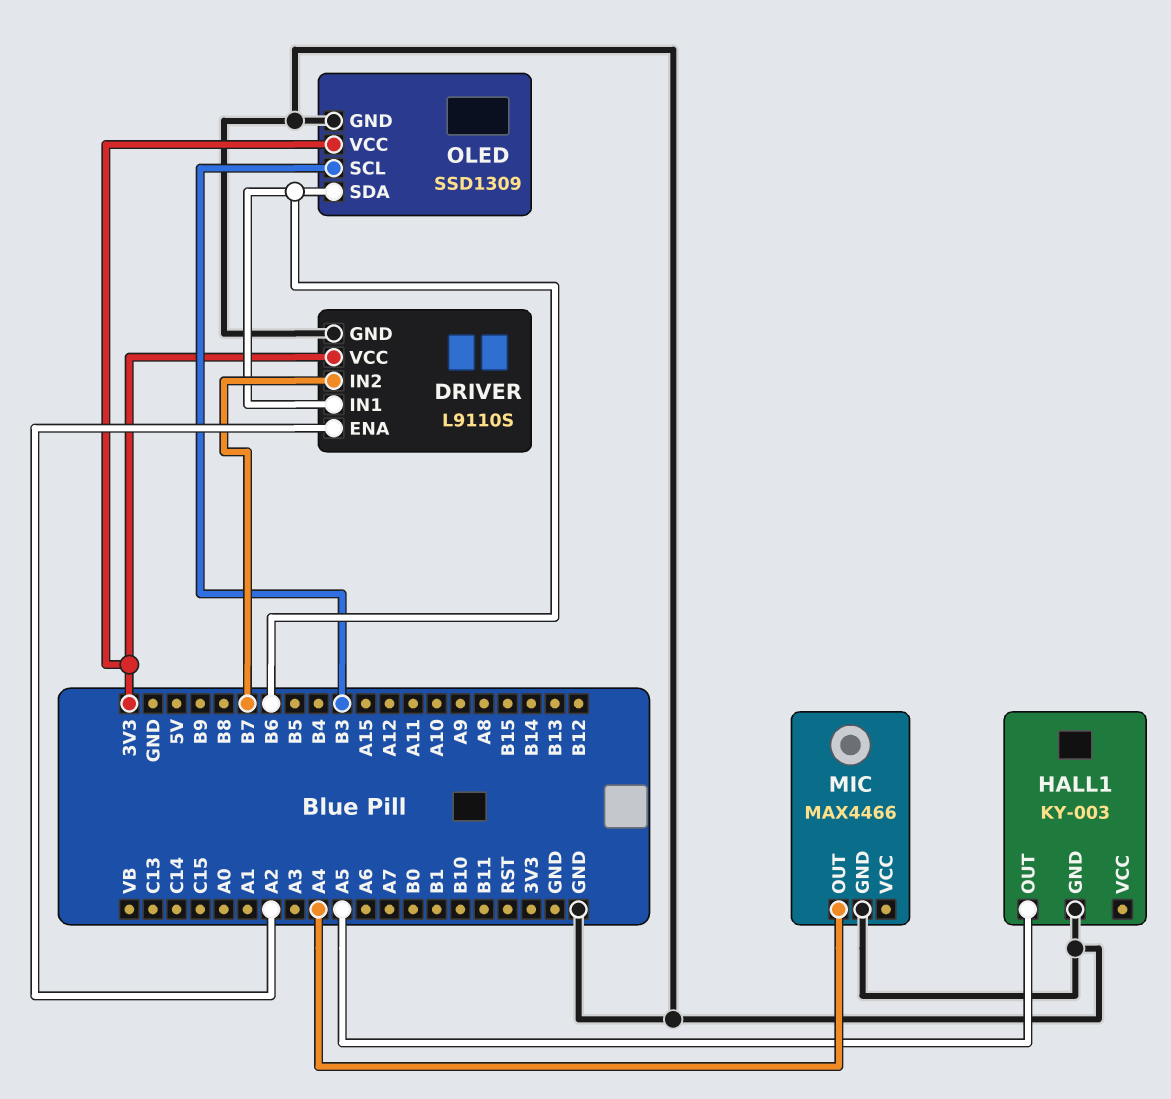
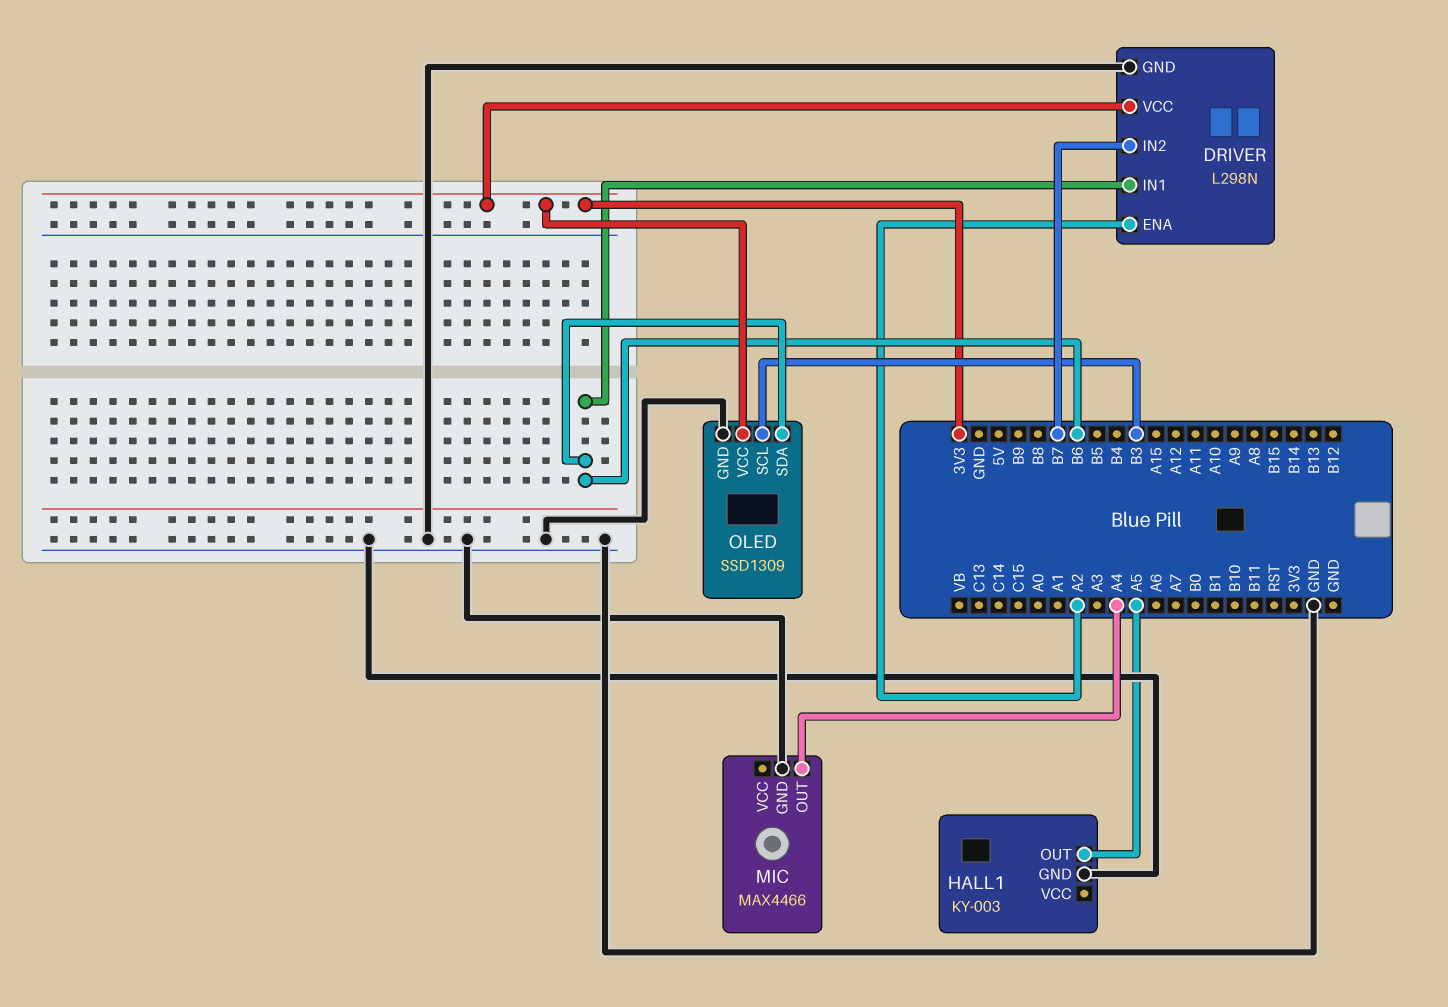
DRIVER: L9110S -> L298N

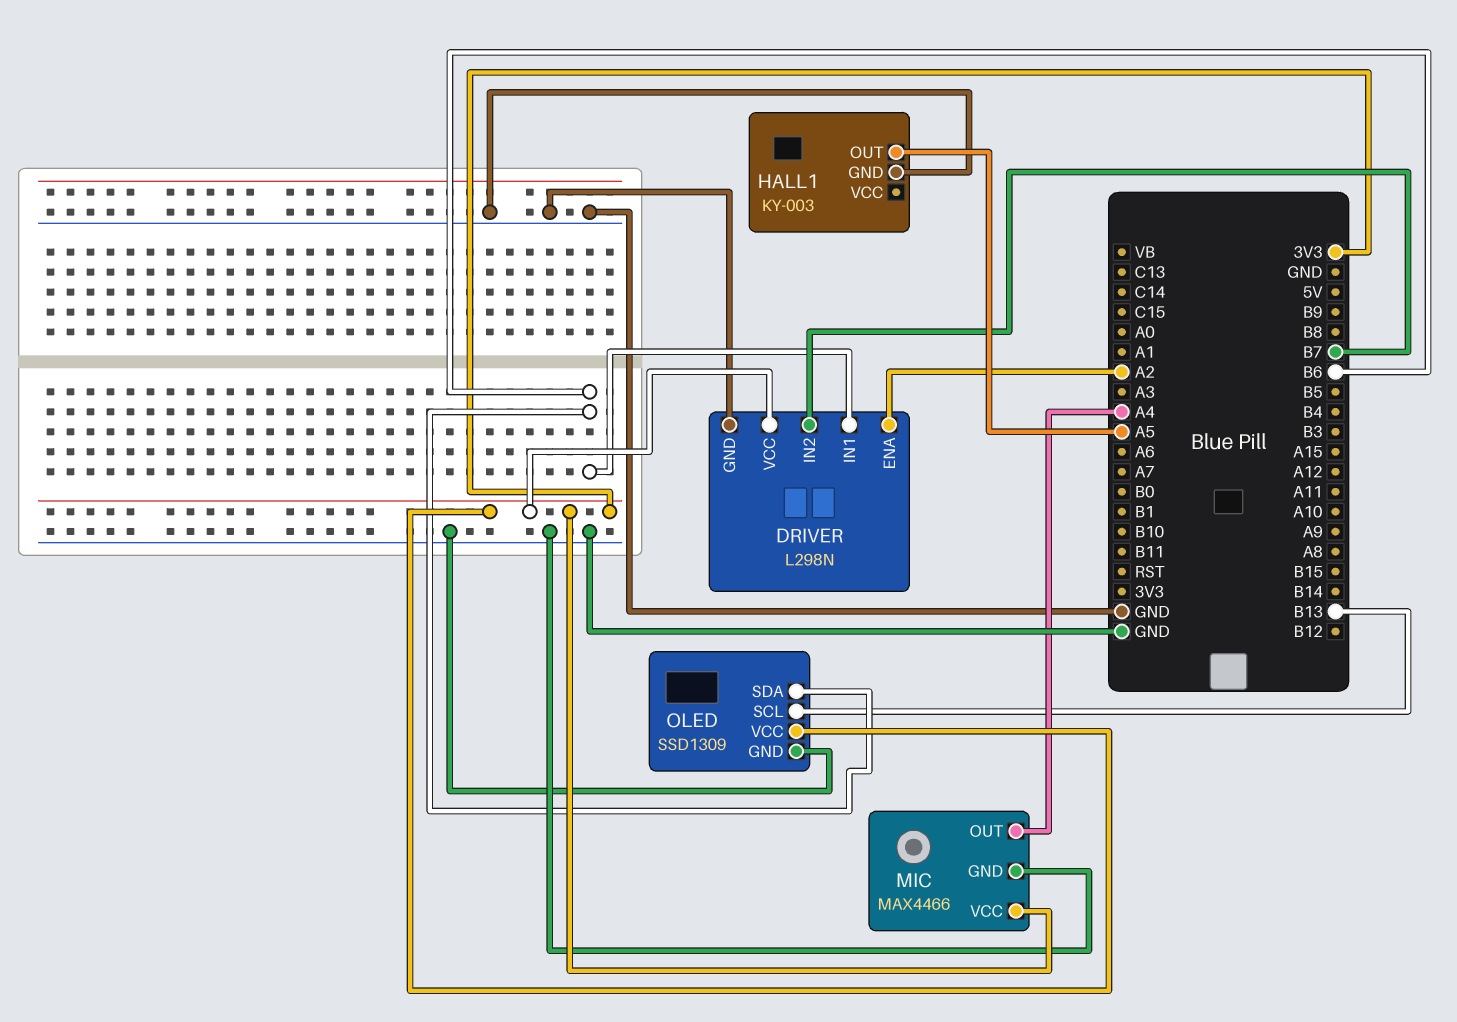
MIC pin VCC: none -> 3V3
OLED pin SCL: B3 -> B13

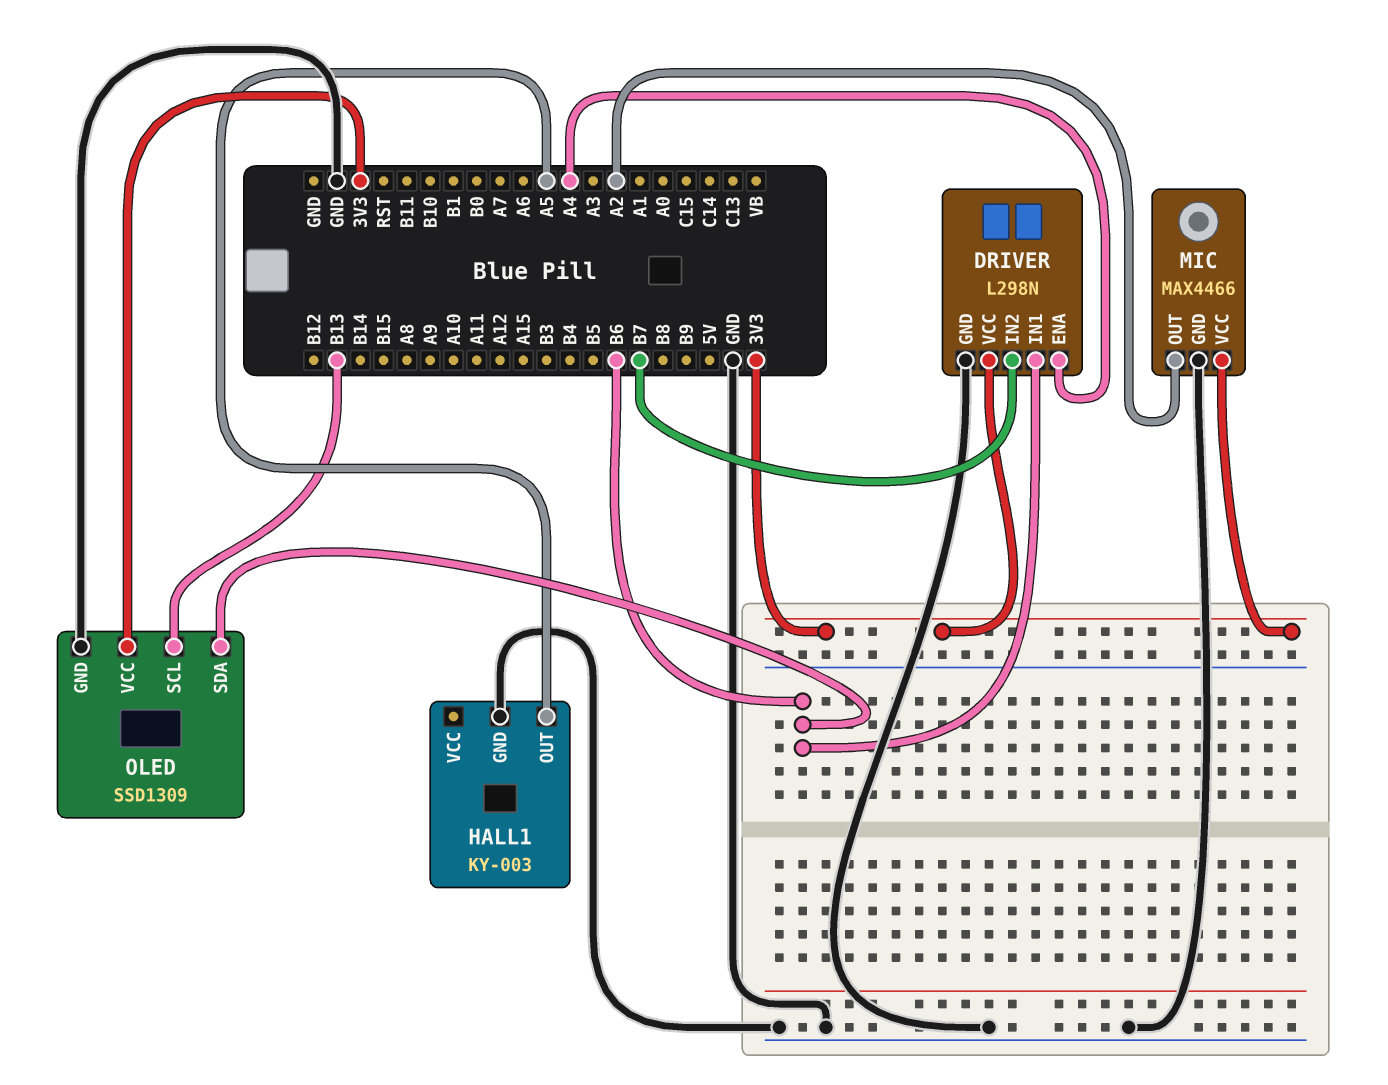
DRIVER pin ENA: A2 -> A4
MIC pin OUT: A4 -> A2

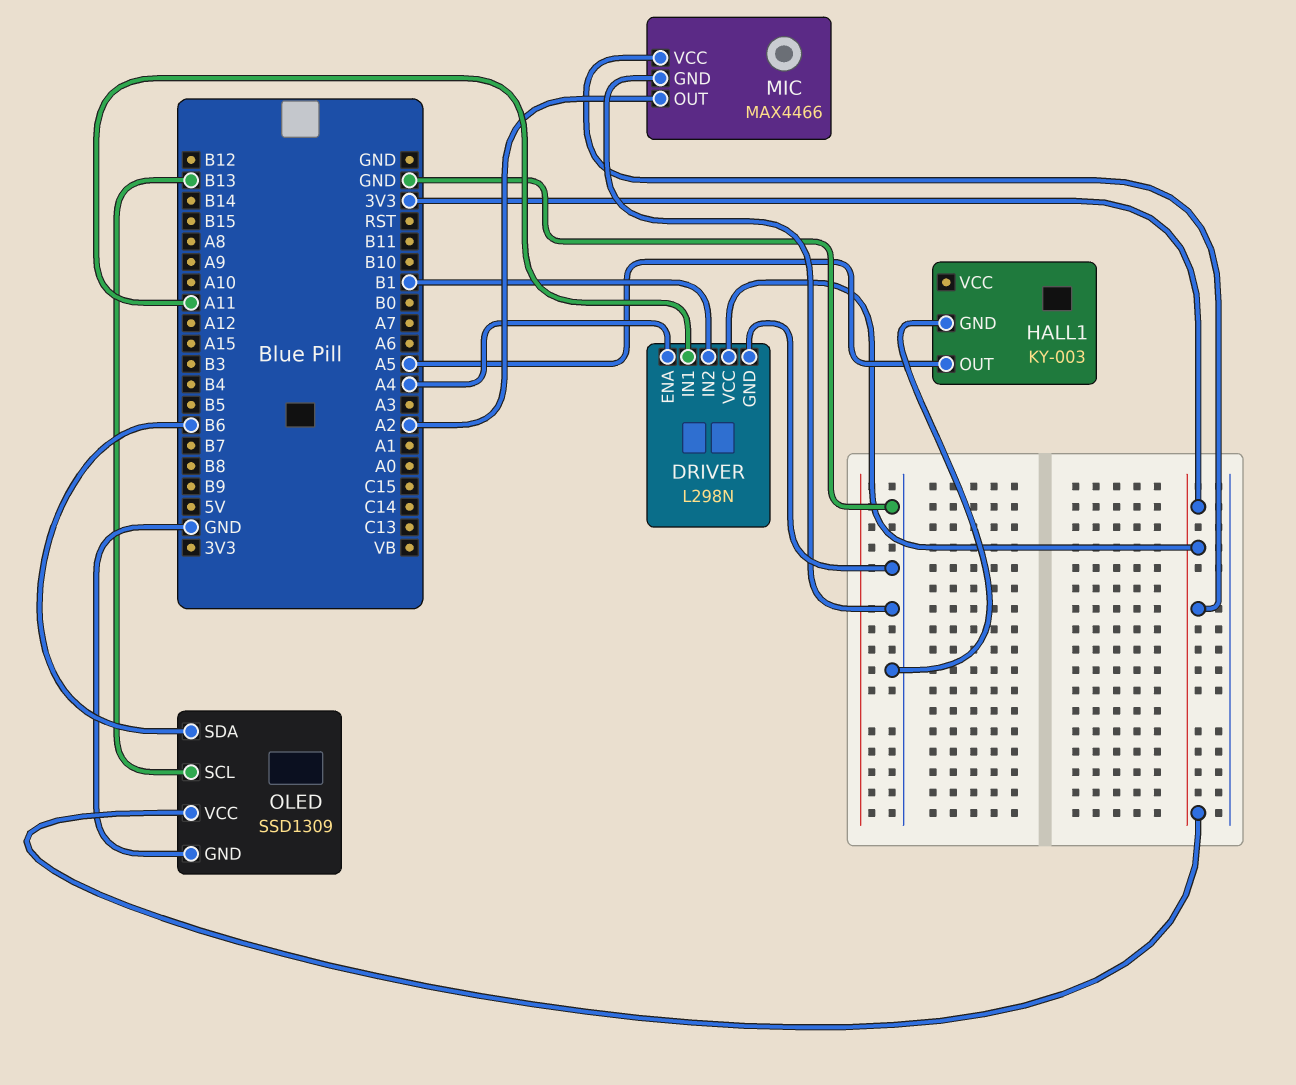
DRIVER pin IN1: B6 -> A11
DRIVER pin IN2: B7 -> B1

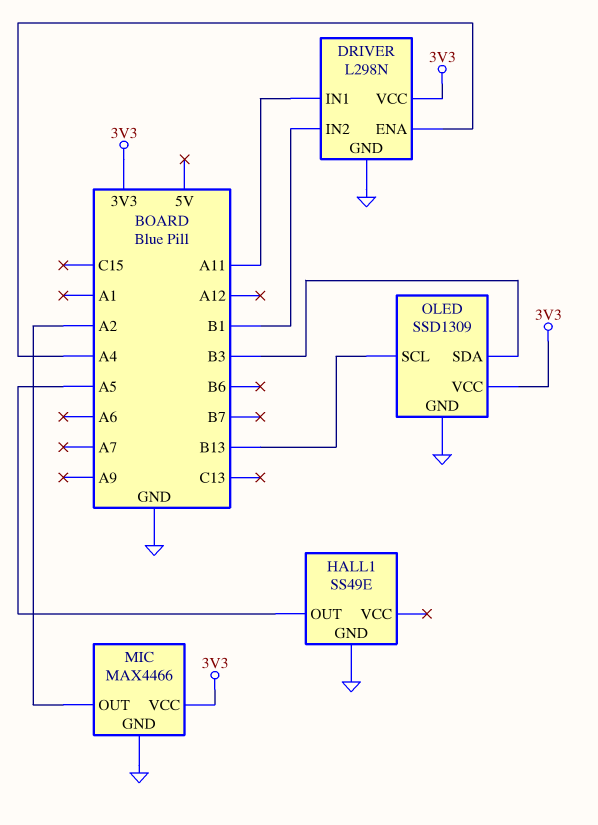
HALL1: KY-003 -> SS49E
OLED pin SDA: B6 -> B3

